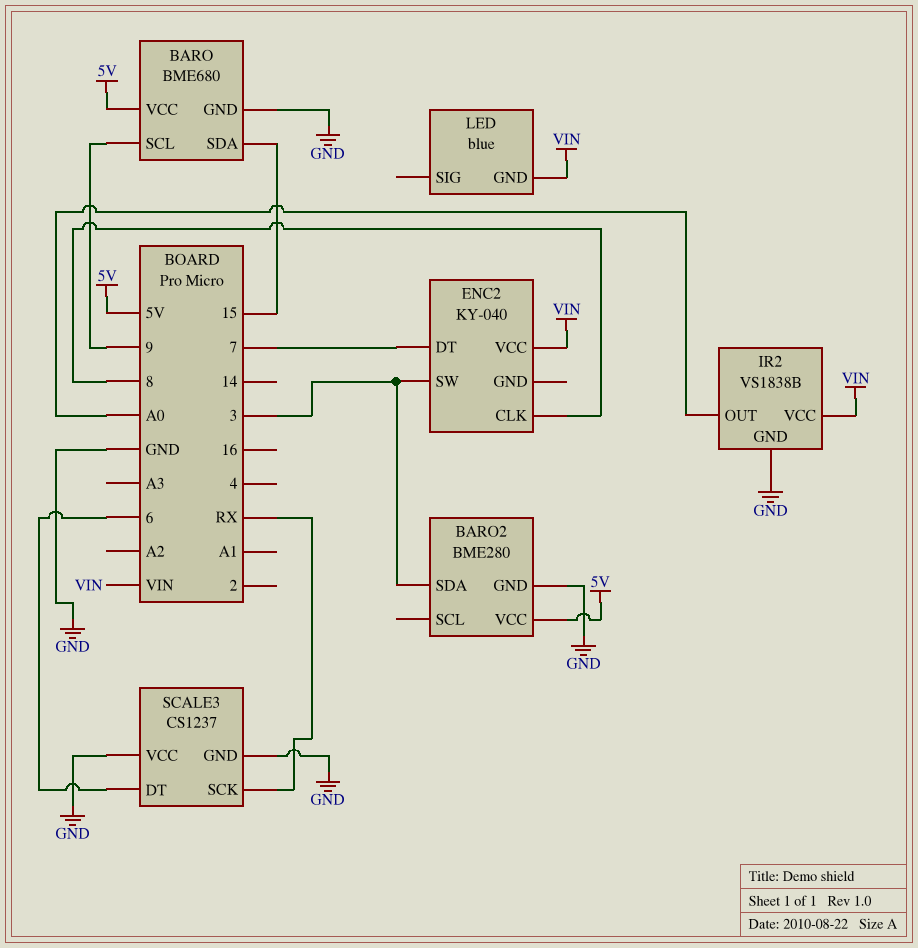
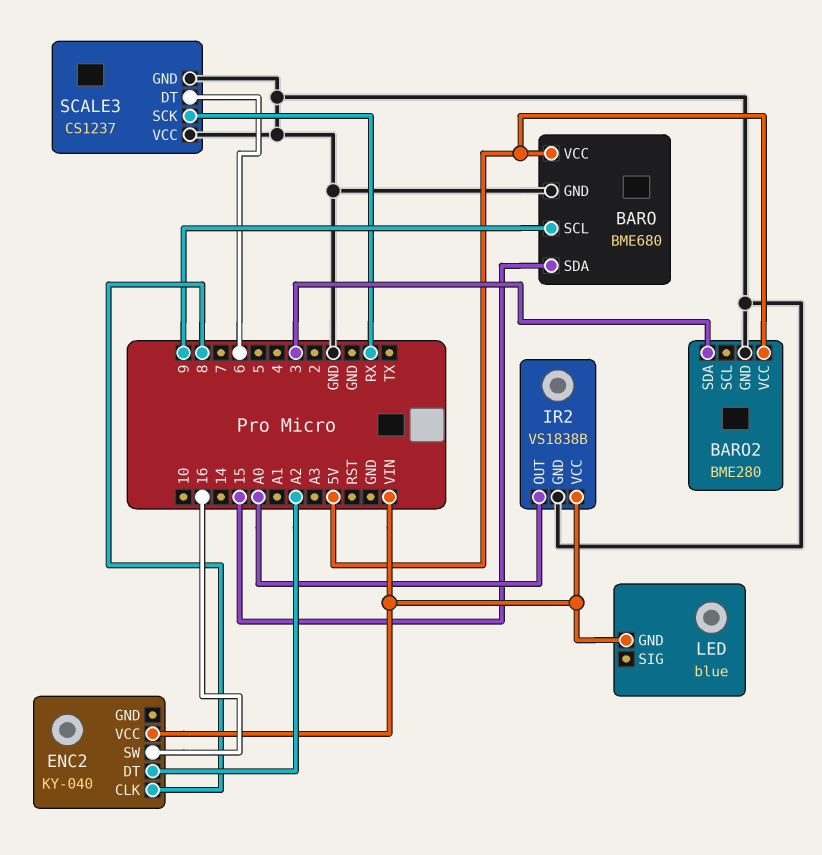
ENC2 pin DT: 7 -> A2
ENC2 pin SW: 3 -> 16

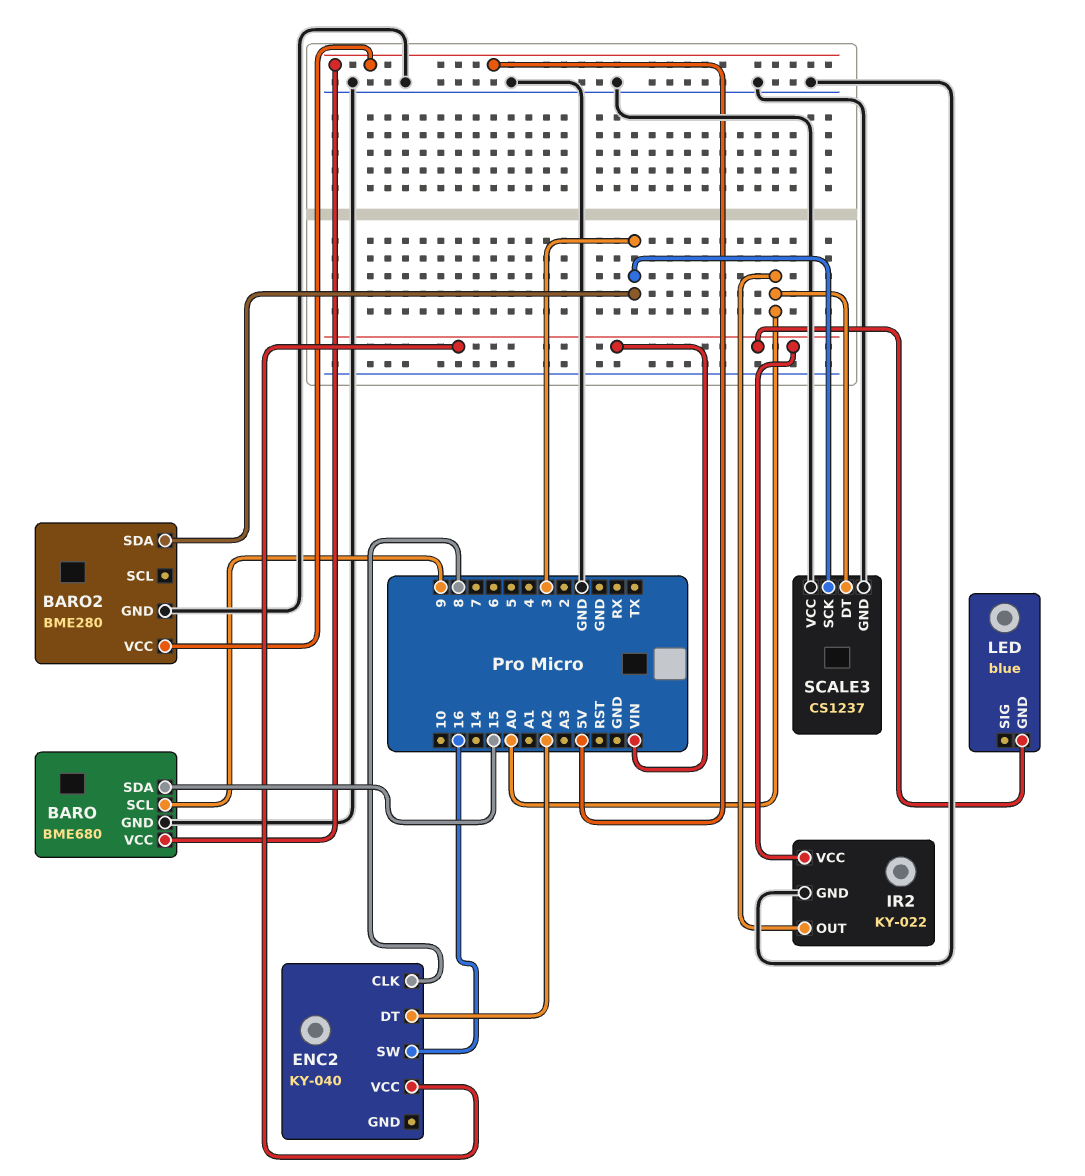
IR2: VS1838B -> KY-022
SCALE3 pin DT: 6 -> A0
SCALE3 pin SCK: RX -> 3

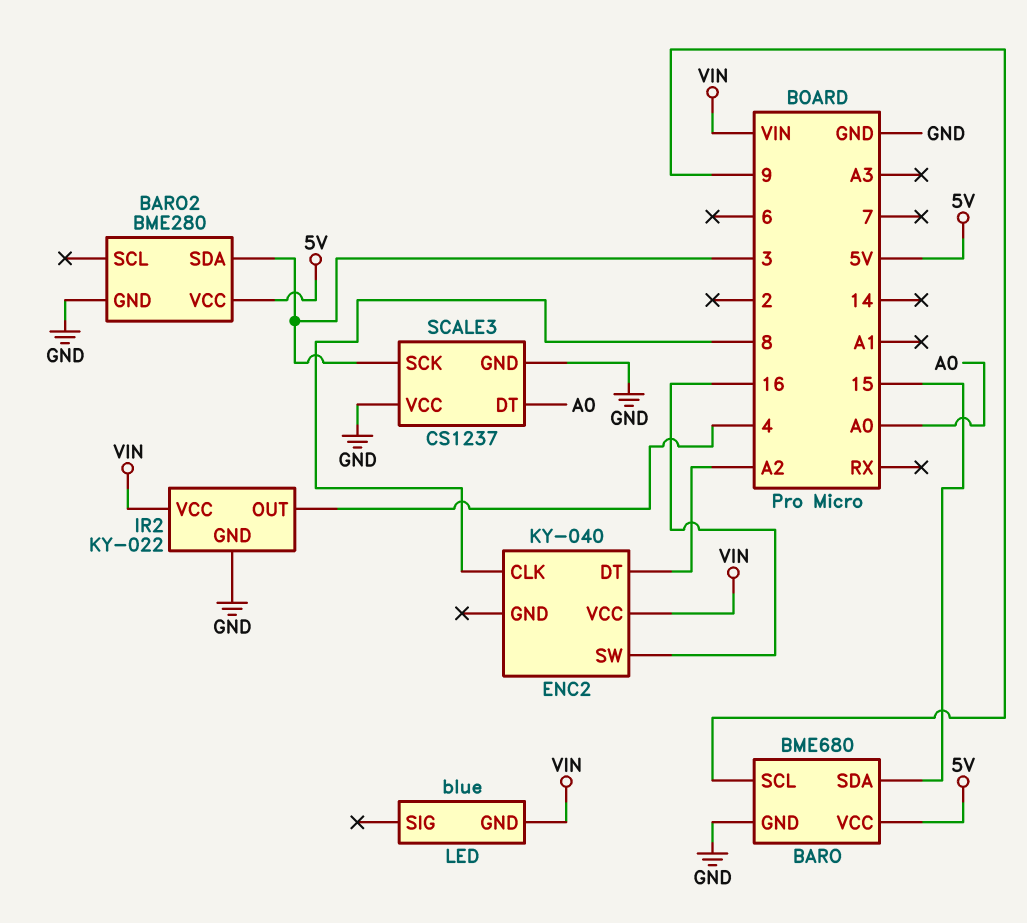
IR2 pin OUT: A0 -> 4

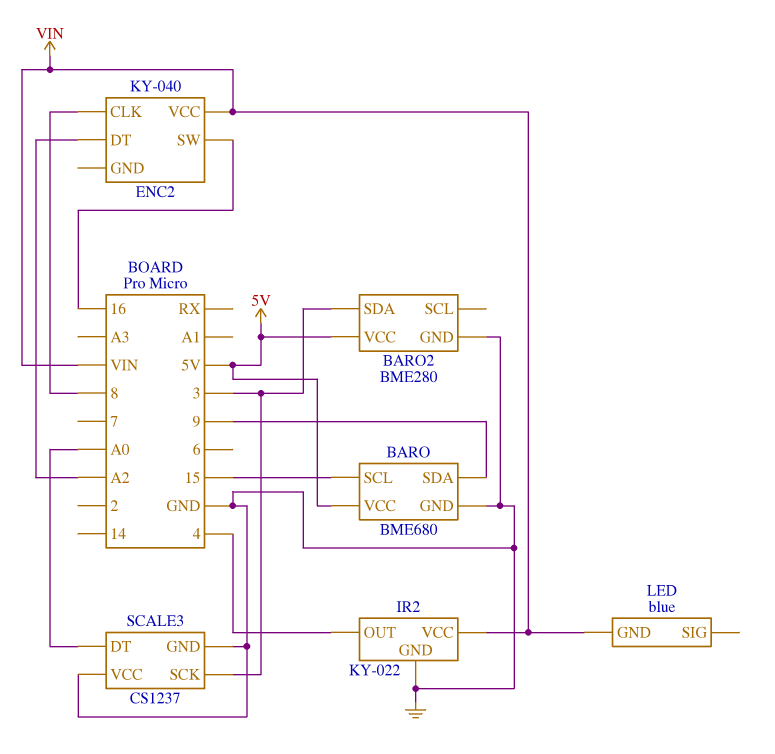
BARO pin SCL: 9 -> 15
BARO pin SDA: 15 -> 9

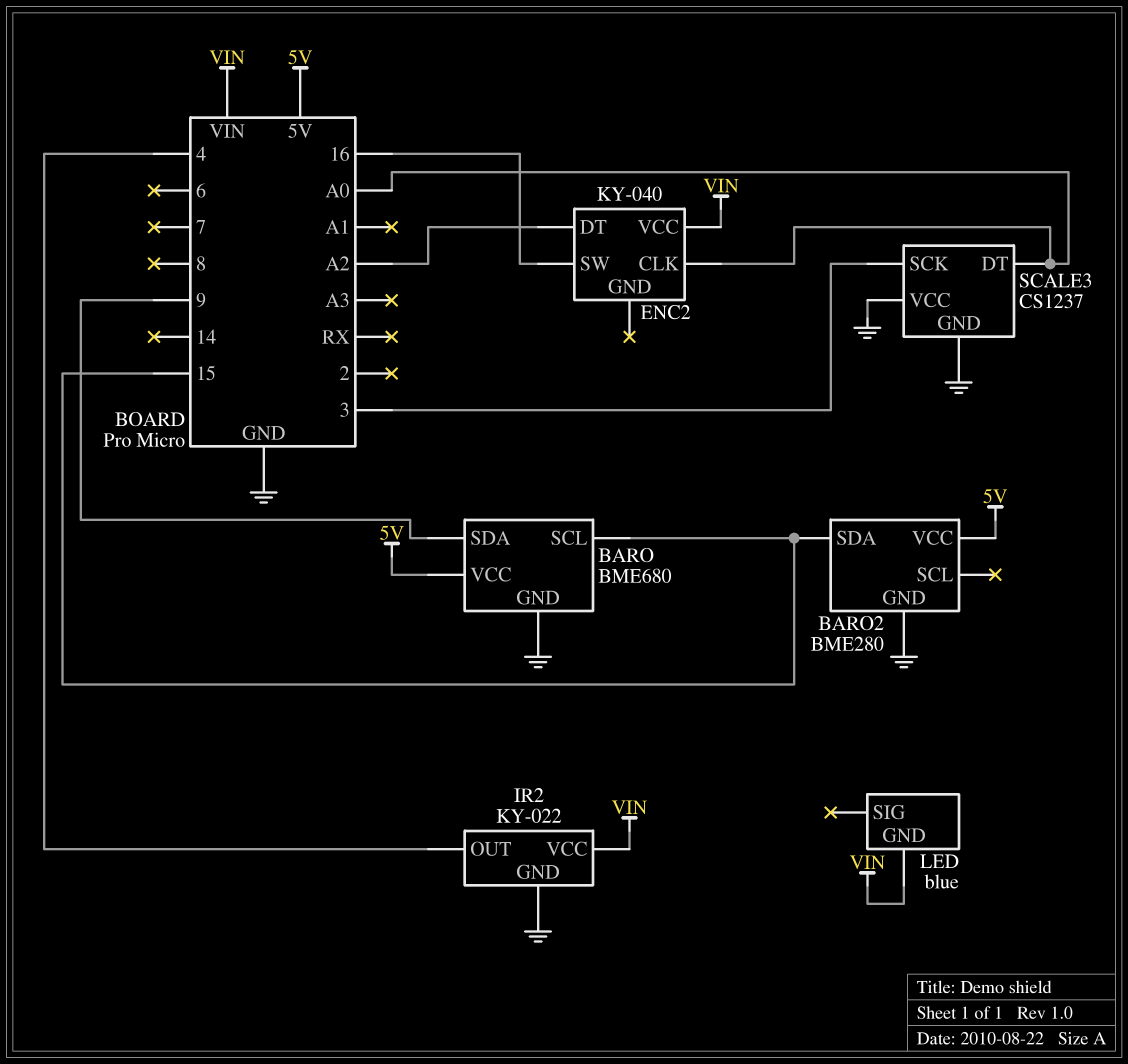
BARO2 pin SDA: 3 -> 15
ENC2 pin CLK: 8 -> A0

